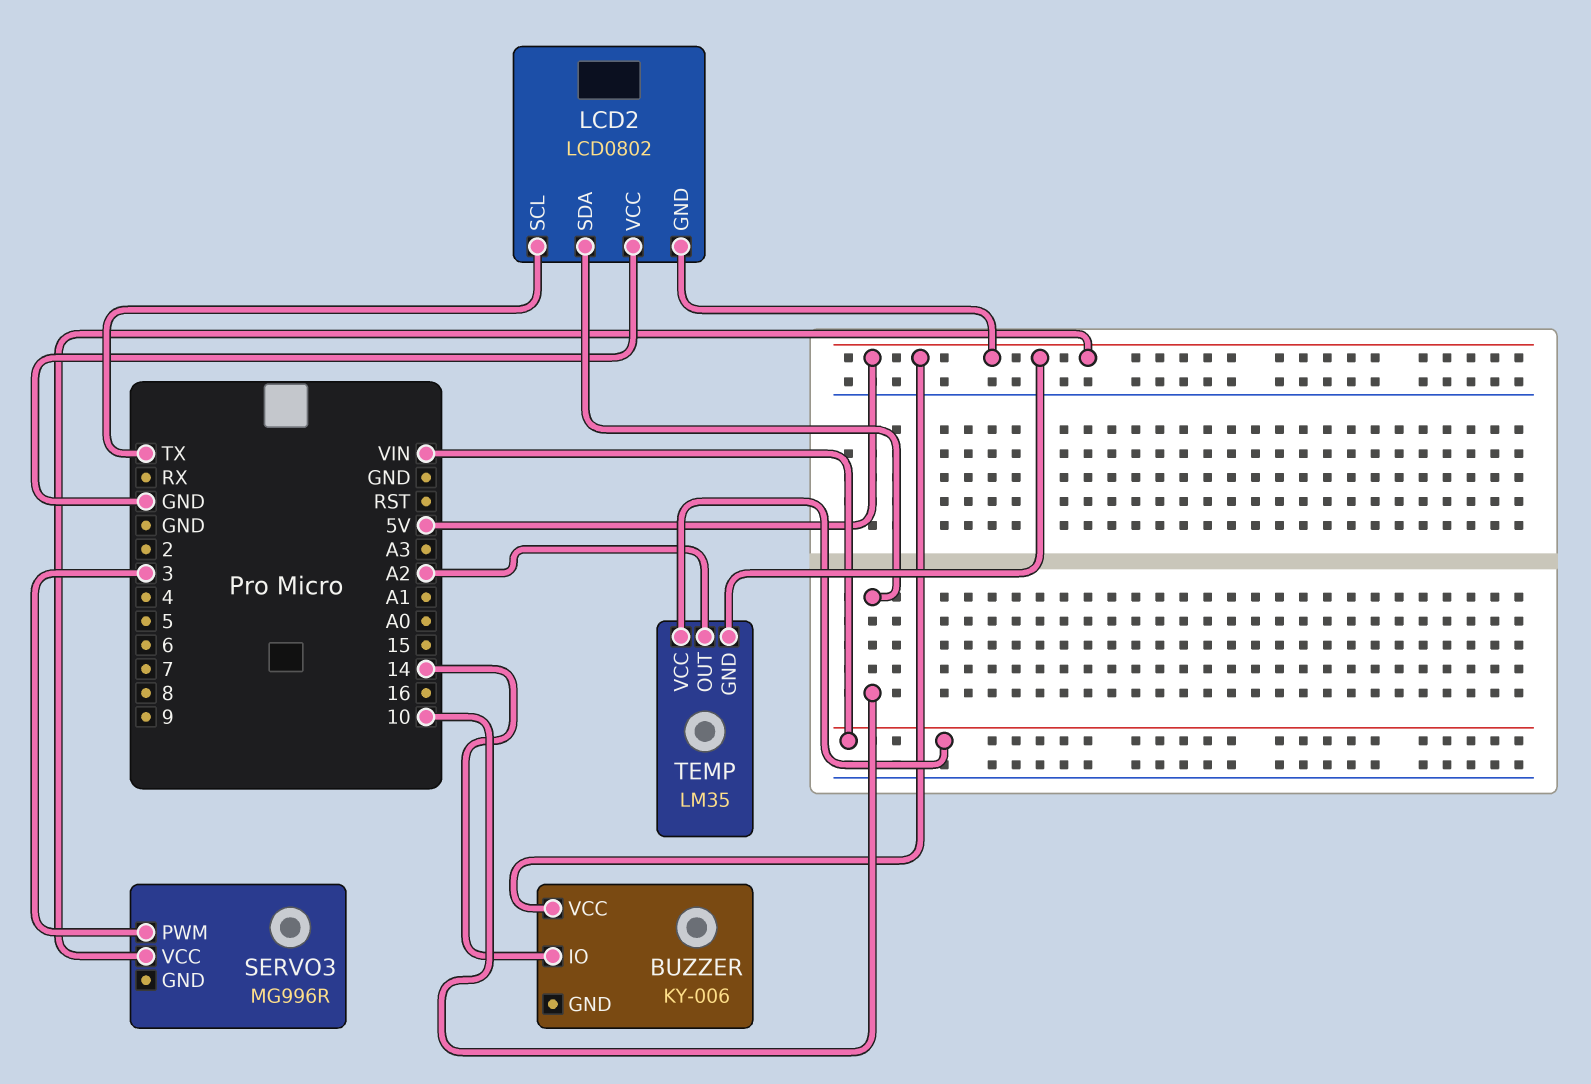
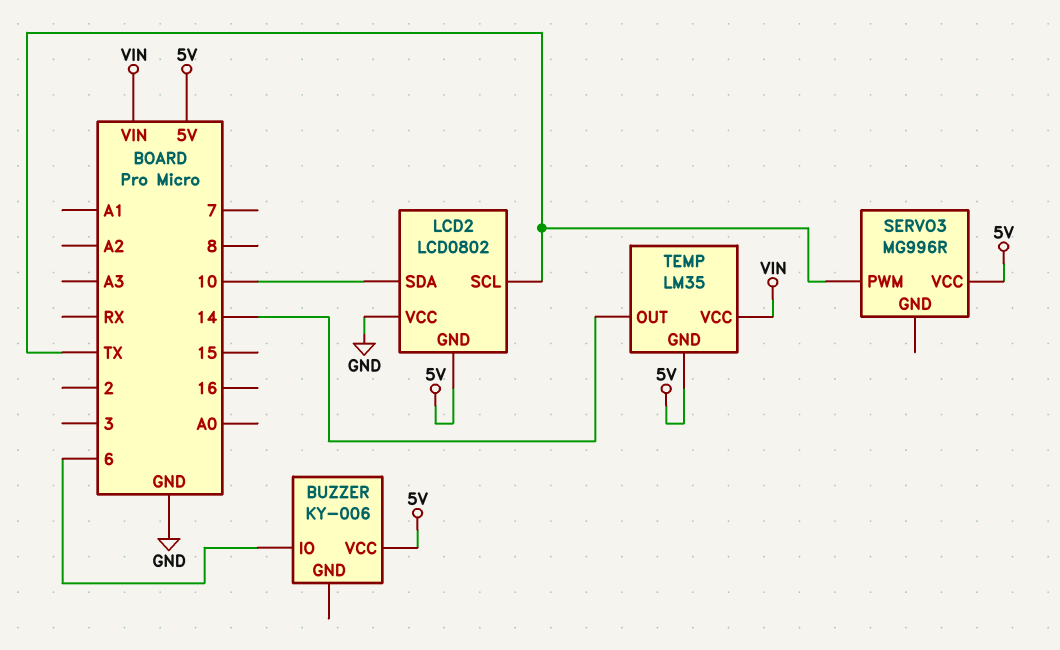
BUZZER pin IO: 14 -> 6
SERVO3 pin PWM: 3 -> TX
TEMP pin OUT: A2 -> 14

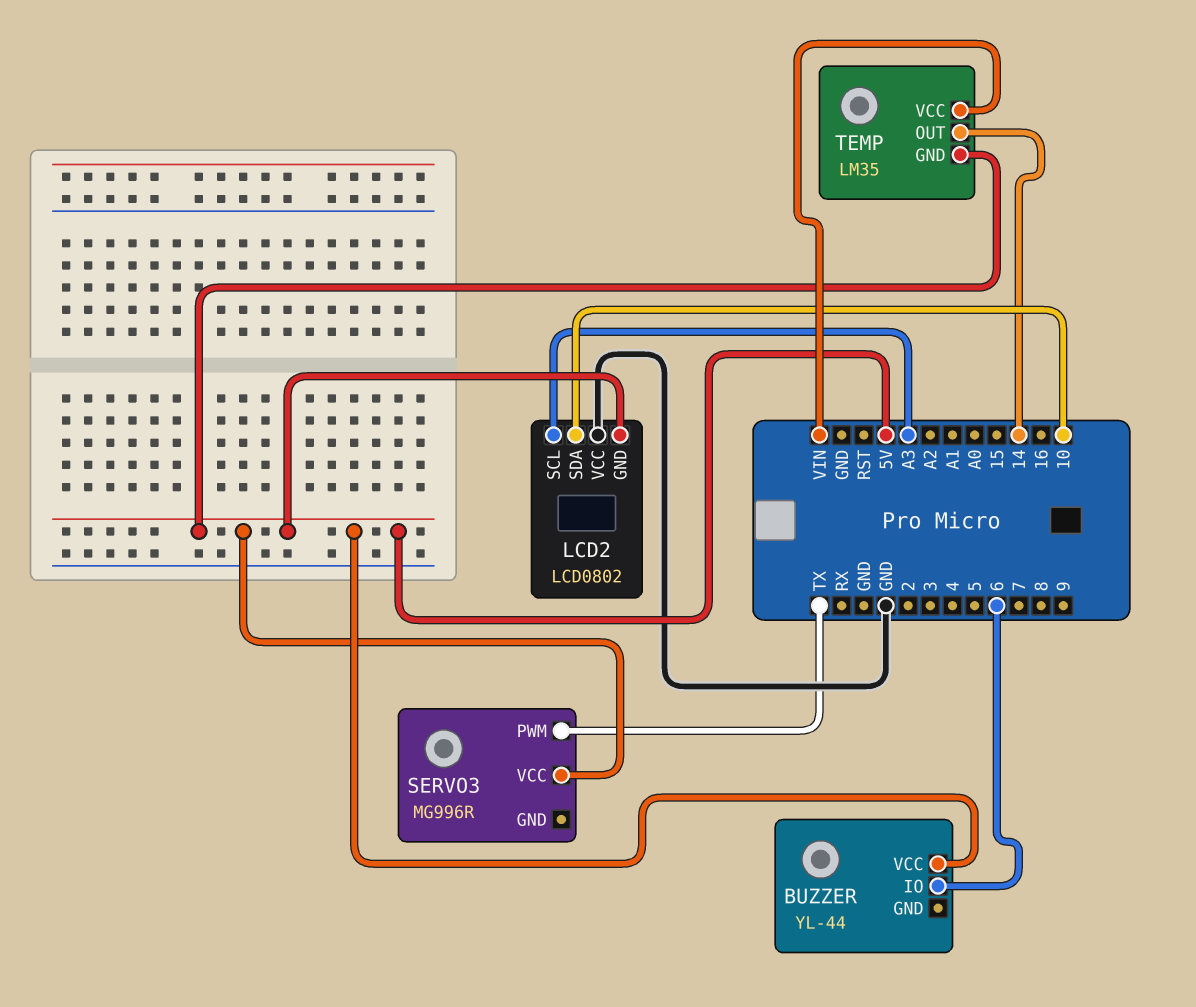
BUZZER: KY-006 -> YL-44
LCD2 pin SCL: TX -> A3

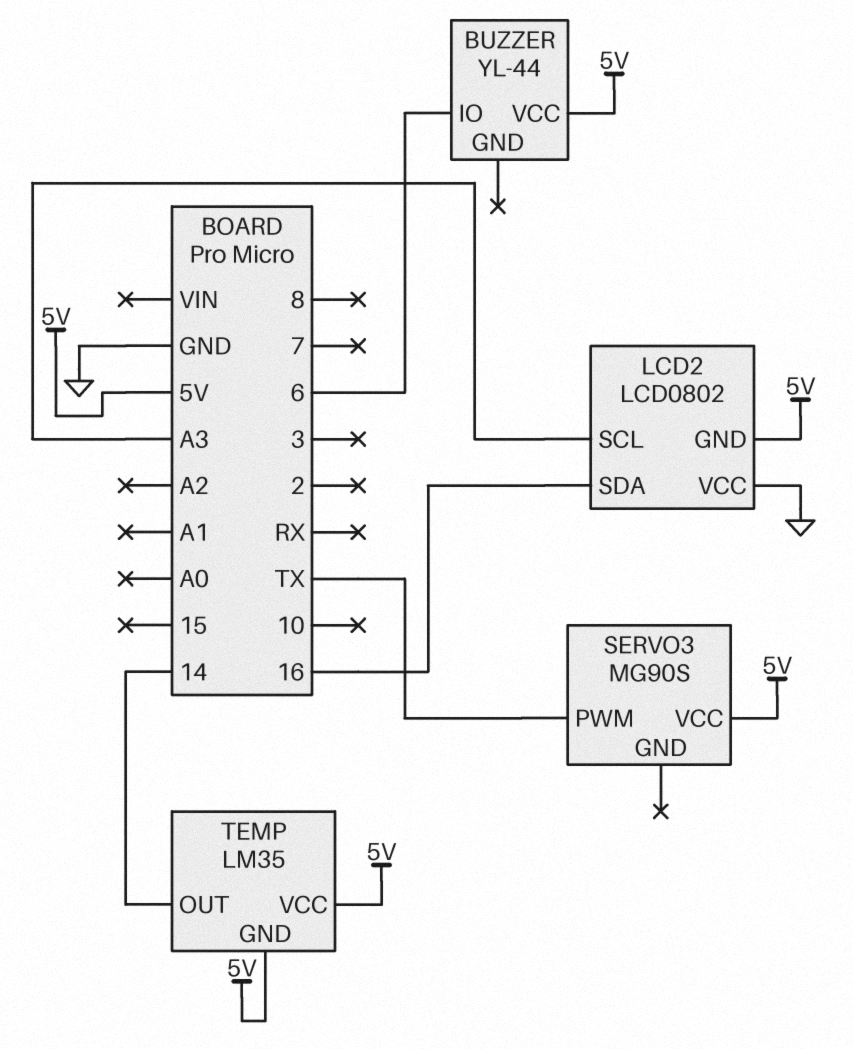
LCD2 pin SDA: 10 -> 16
SERVO3: MG996R -> MG90S
TEMP pin VCC: VIN -> 5V

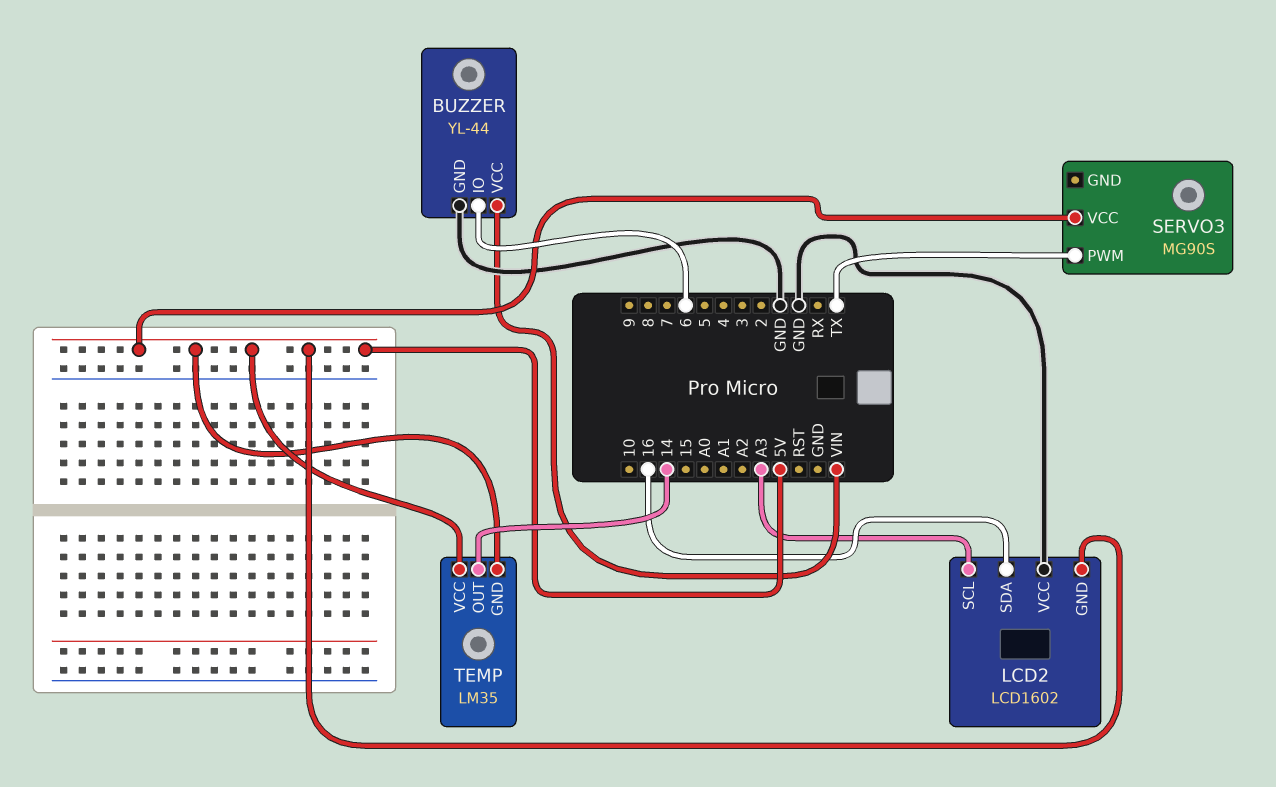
BUZZER pin GND: none -> GND
BUZZER pin VCC: 5V -> VIN
LCD2: LCD0802 -> LCD1602

